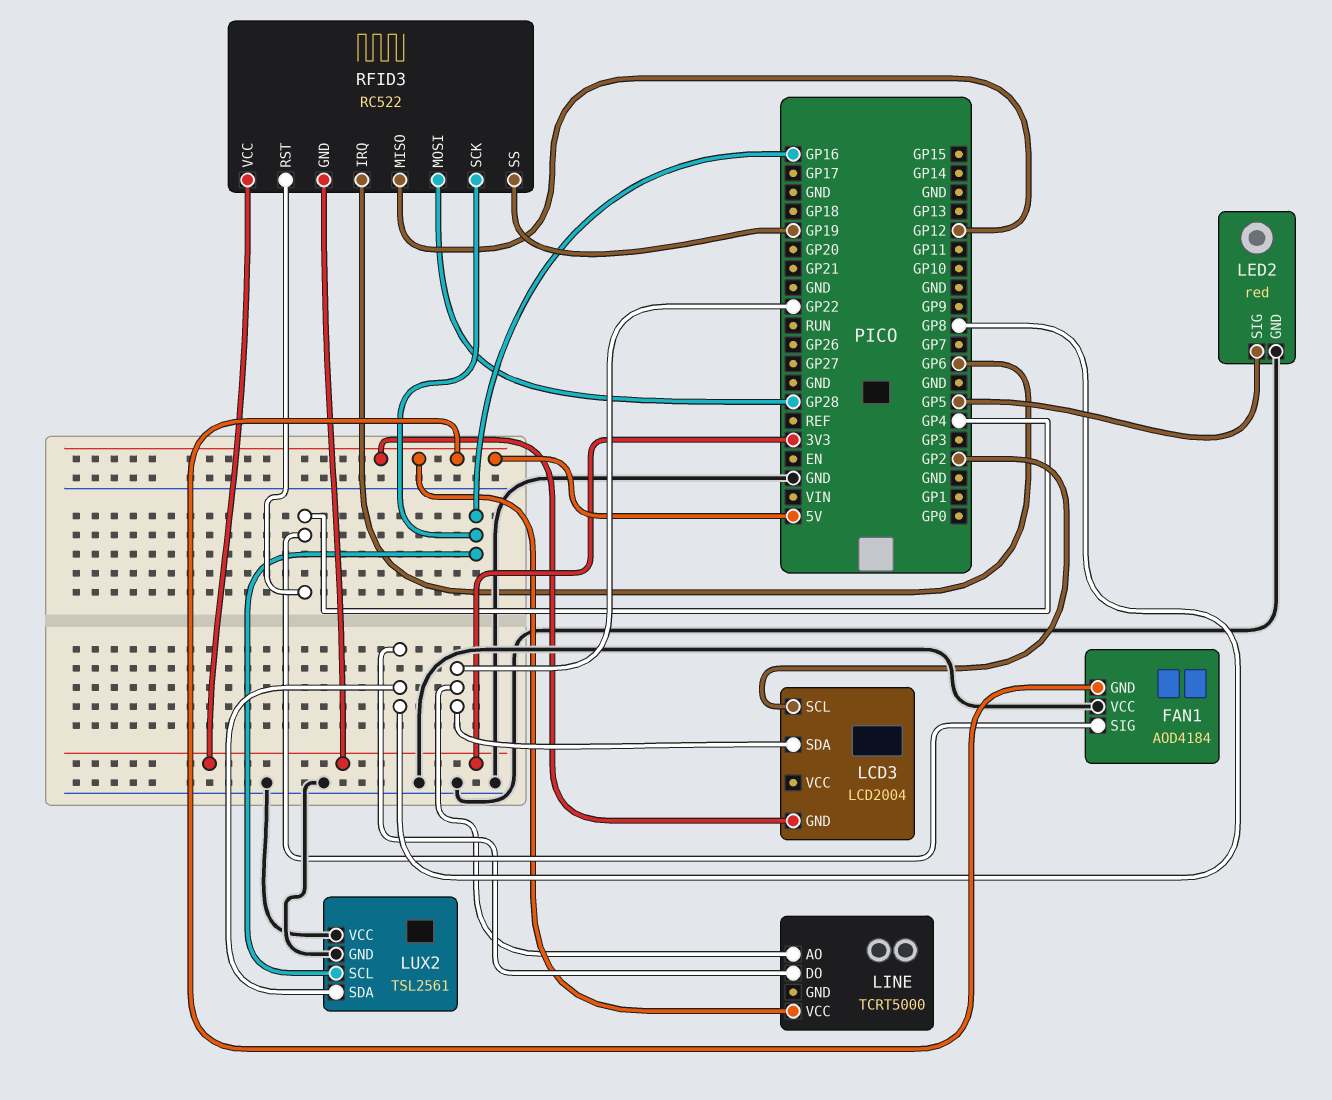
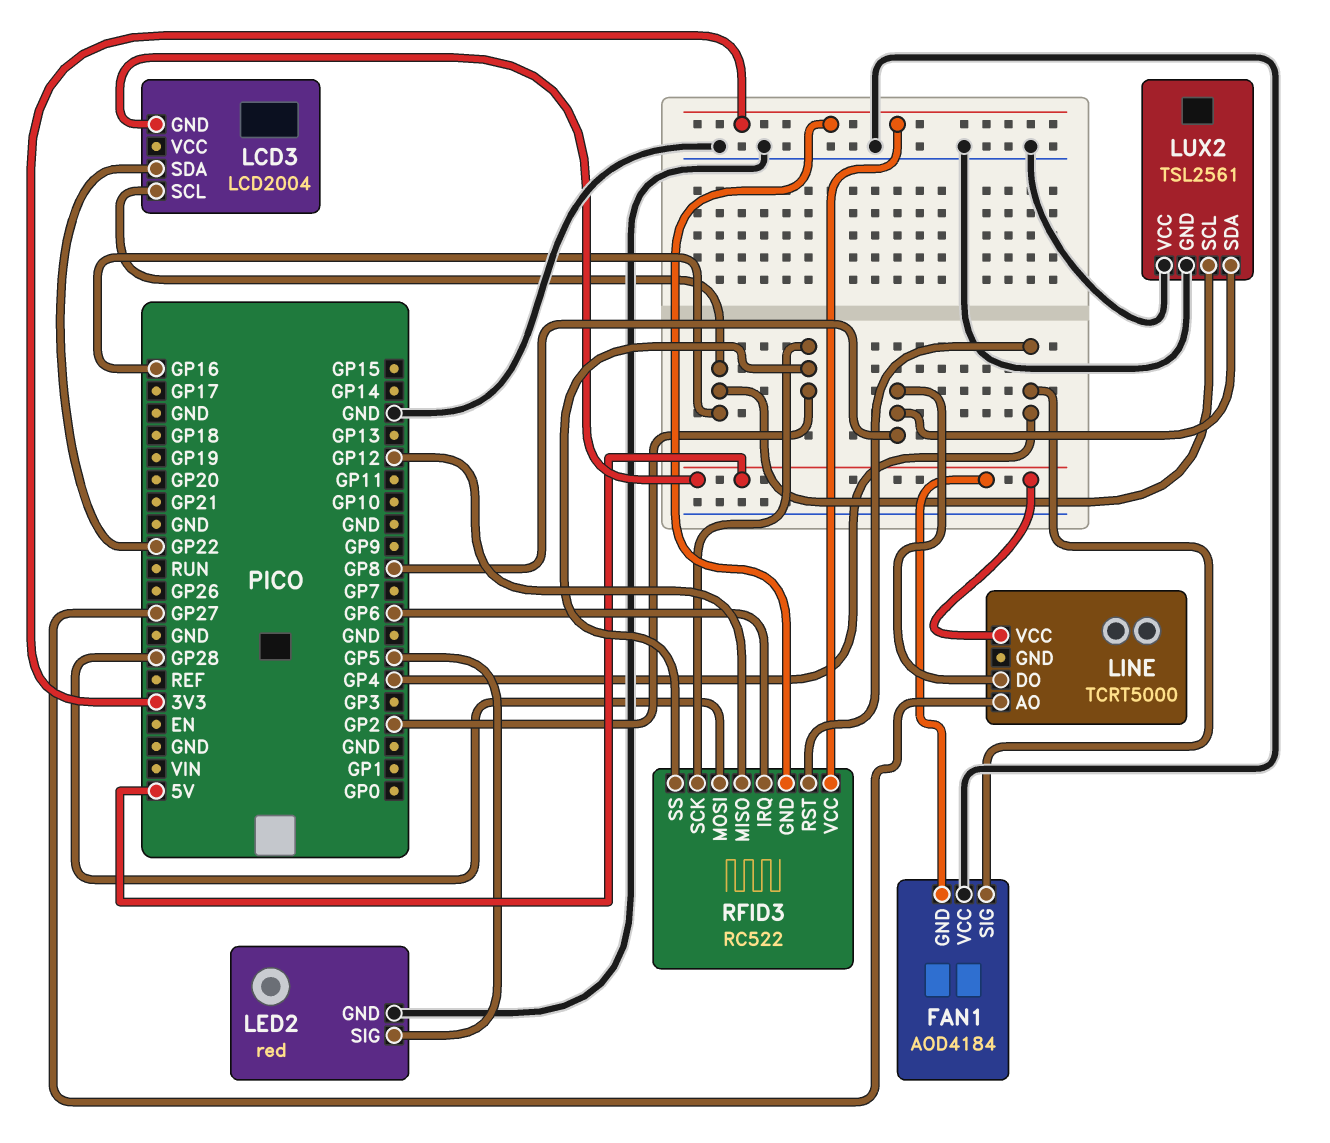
LCD3 pin SCL: GP2 -> GP16
LINE pin AO: GP22 -> GP27
RFID3 pin SCK: GP16 -> GP2
RFID3 pin SS: GP19 -> GP2

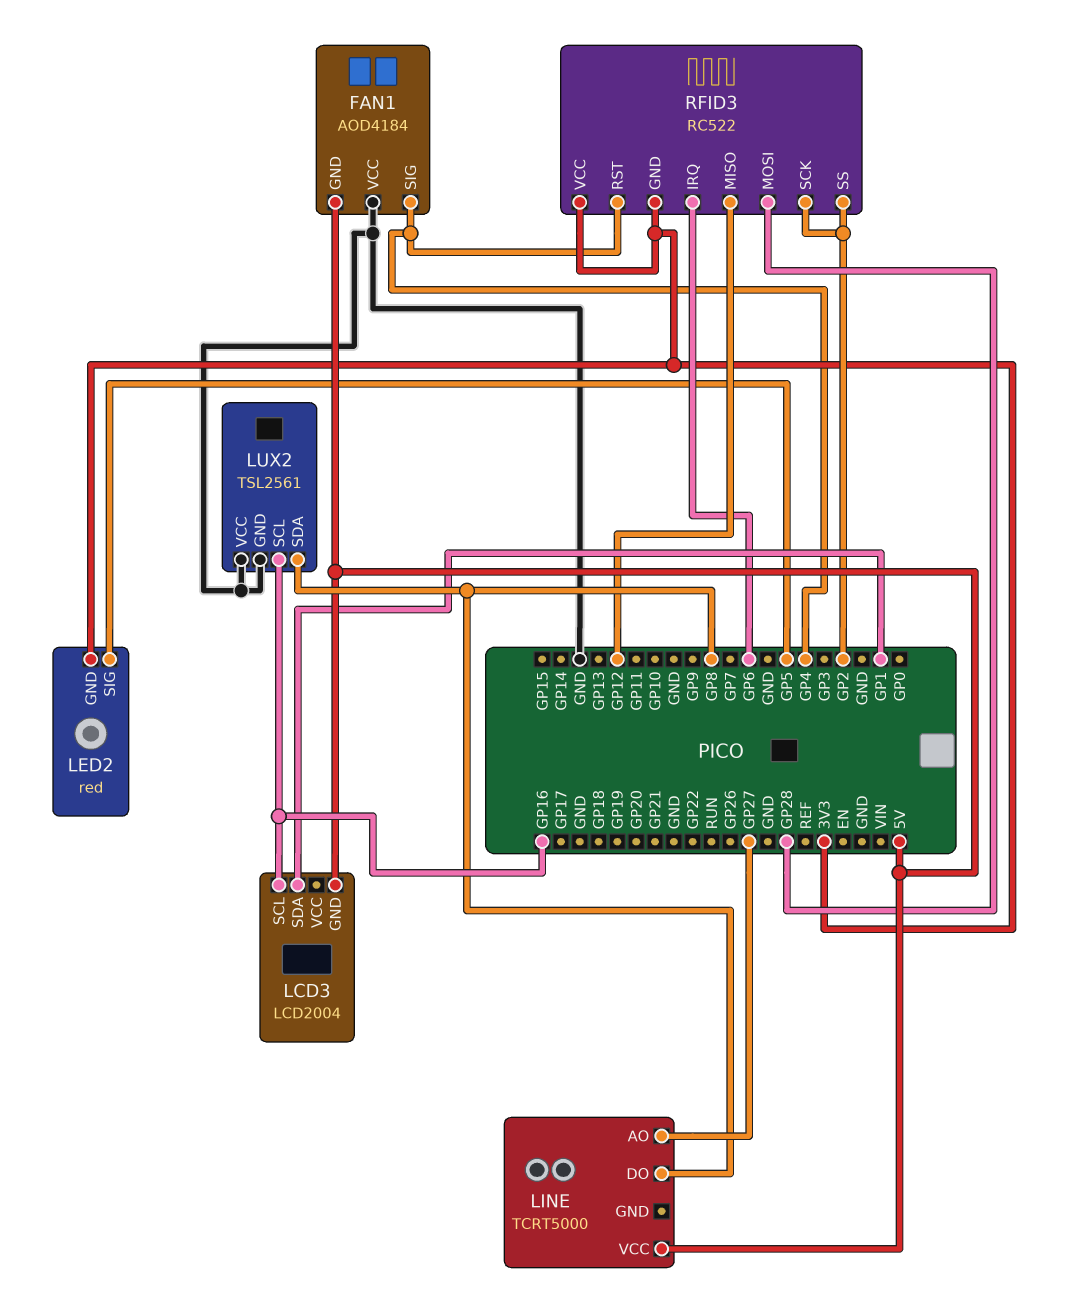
LCD3 pin SDA: GP22 -> GP1
LED2 pin GND: GND -> 3V3

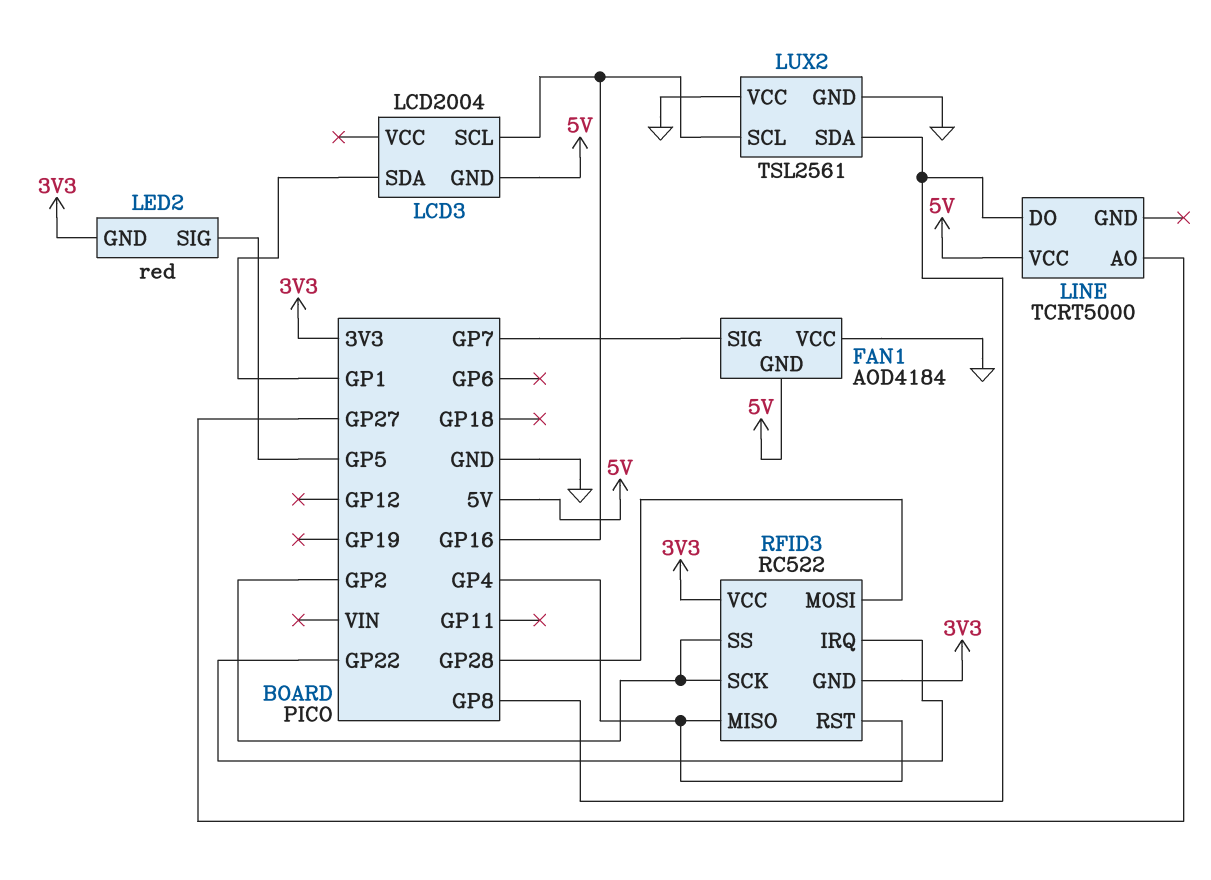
FAN1 pin SIG: GP4 -> GP7
RFID3 pin IRQ: GP6 -> GP22
RFID3 pin MISO: GP12 -> GP4

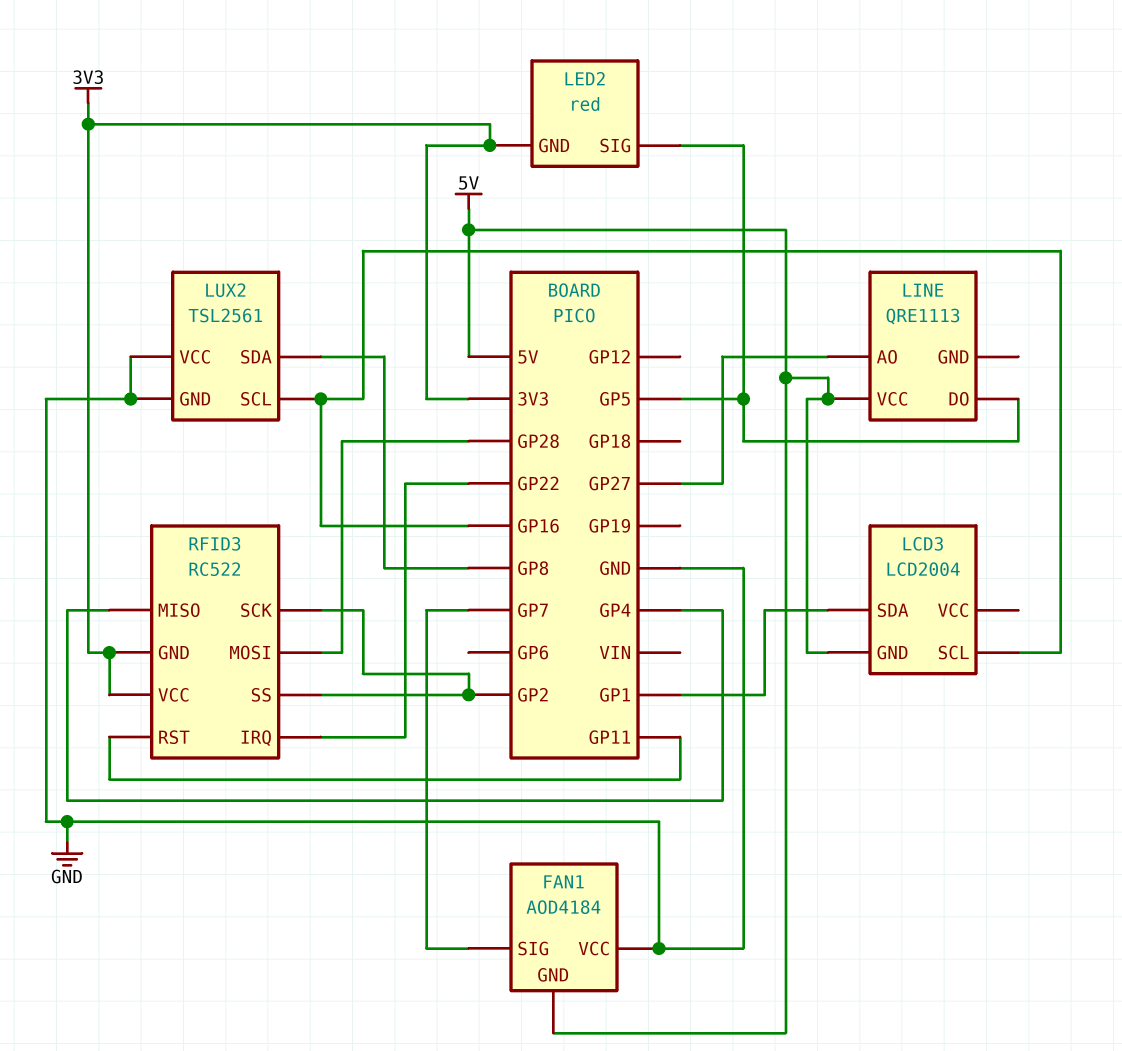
LINE: TCRT5000 -> QRE1113
LINE pin DO: GP8 -> GP5
RFID3 pin RST: GP4 -> GP11

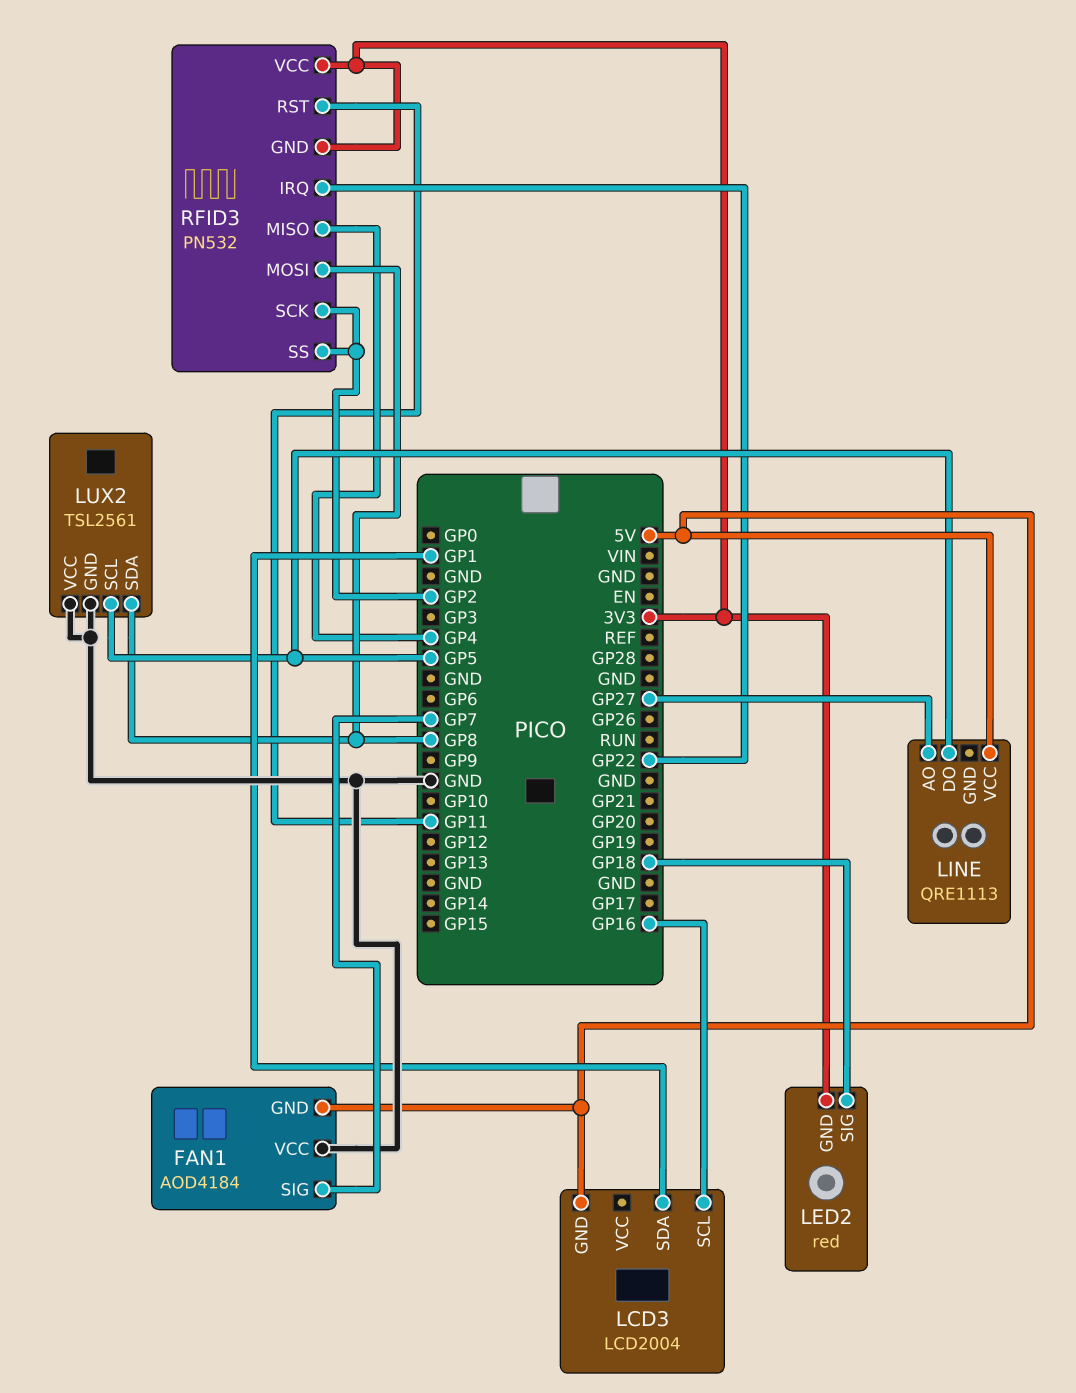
LED2 pin SIG: GP5 -> GP18
LUX2 pin SCL: GP16 -> GP5
RFID3: RC522 -> PN532
RFID3 pin MOSI: GP28 -> GP8

